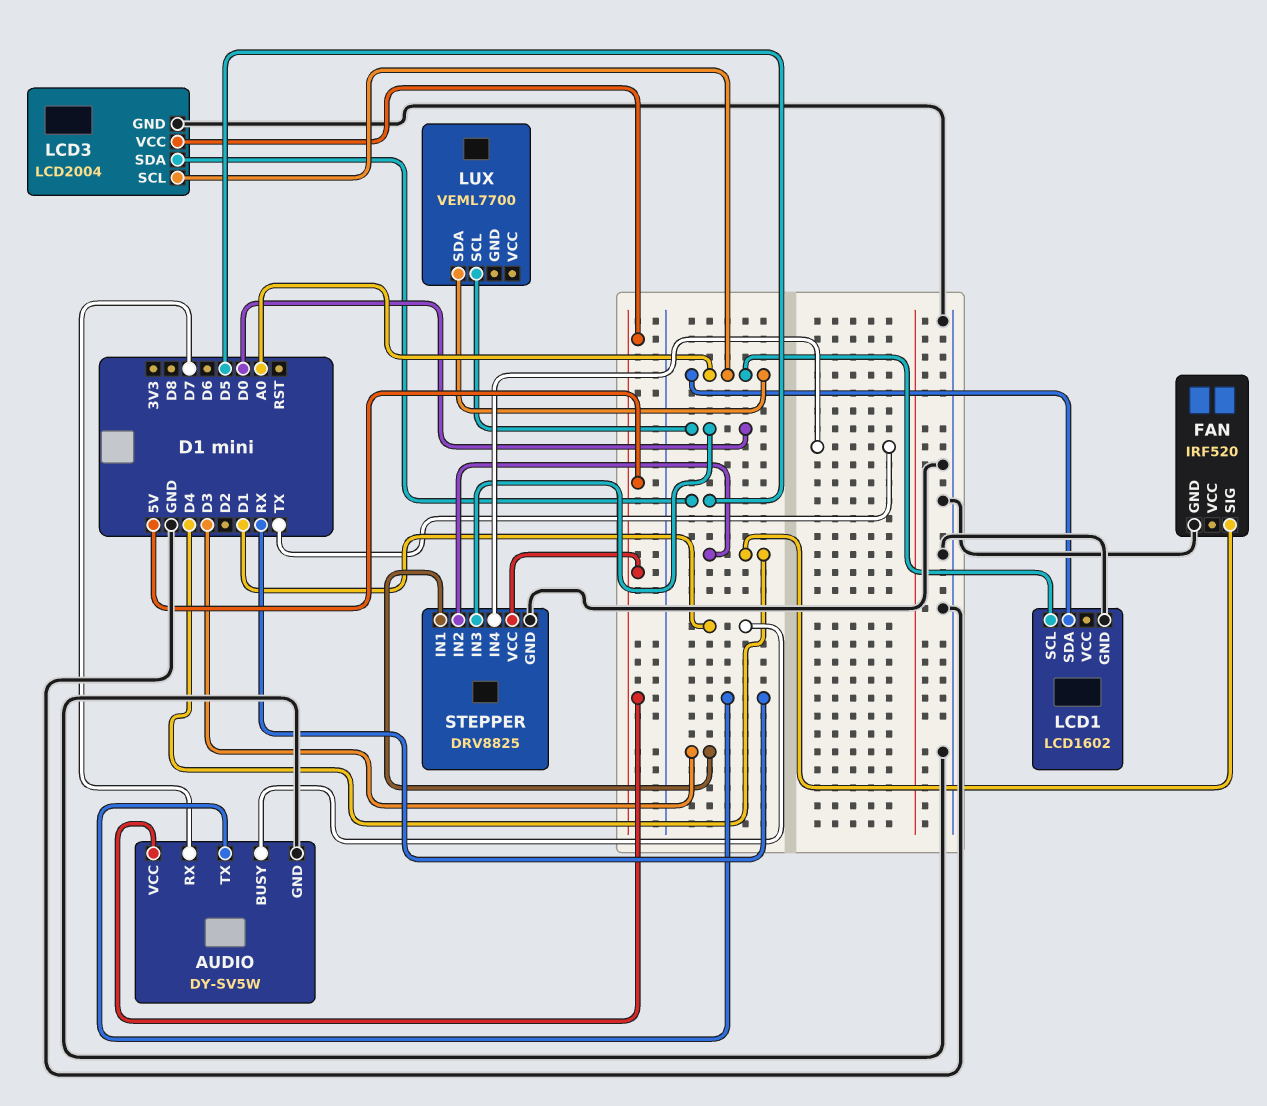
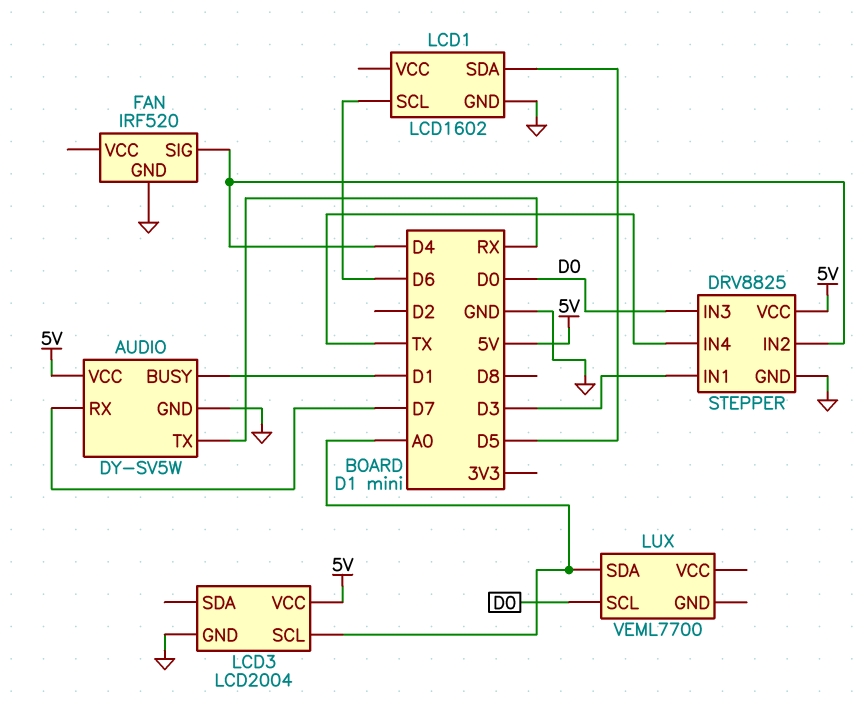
LCD1 pin SCL: A0 -> D6
LCD1 pin SDA: A0 -> D5
LCD3 pin SDA: D5 -> none

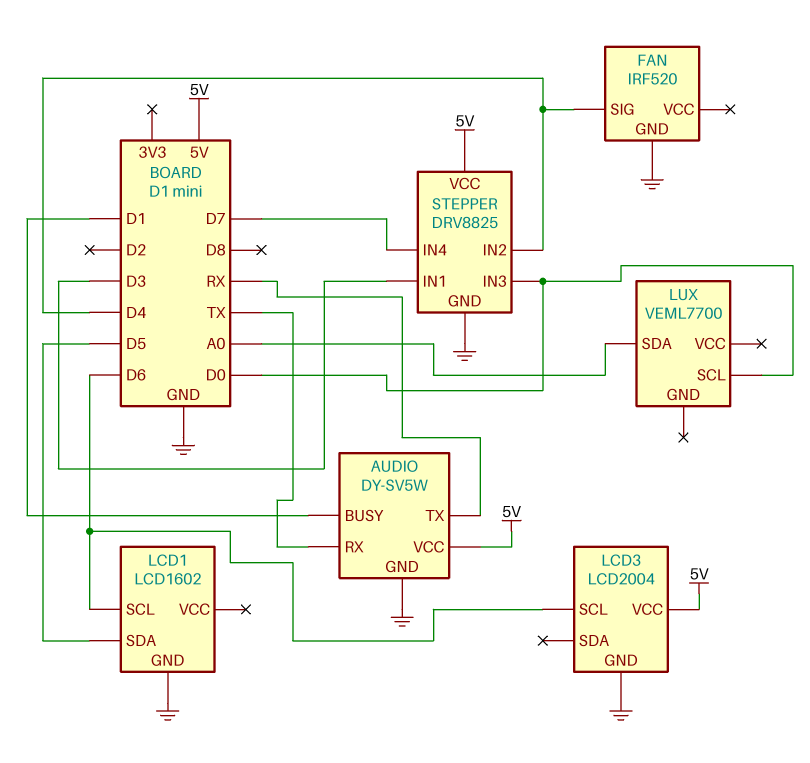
AUDIO pin RX: D7 -> TX
LCD3 pin SCL: A0 -> D6
STEPPER pin IN4: TX -> D7

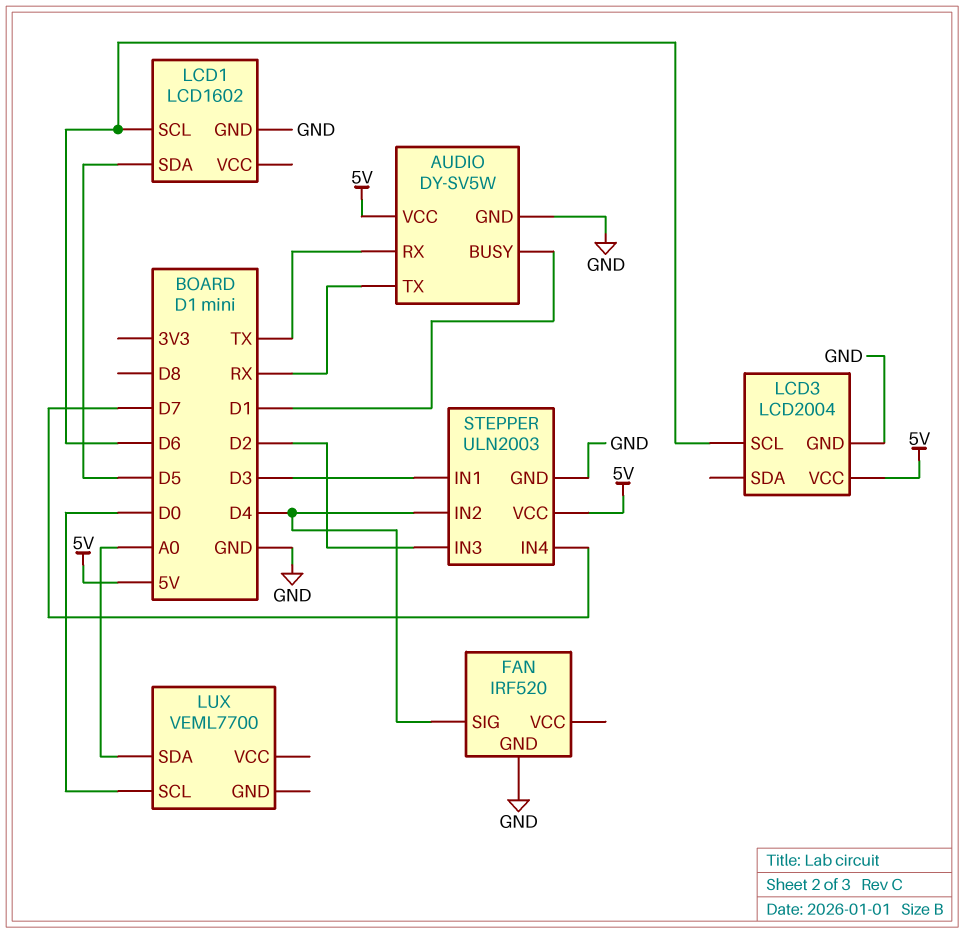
STEPPER: DRV8825 -> ULN2003
STEPPER pin IN3: D0 -> D2

